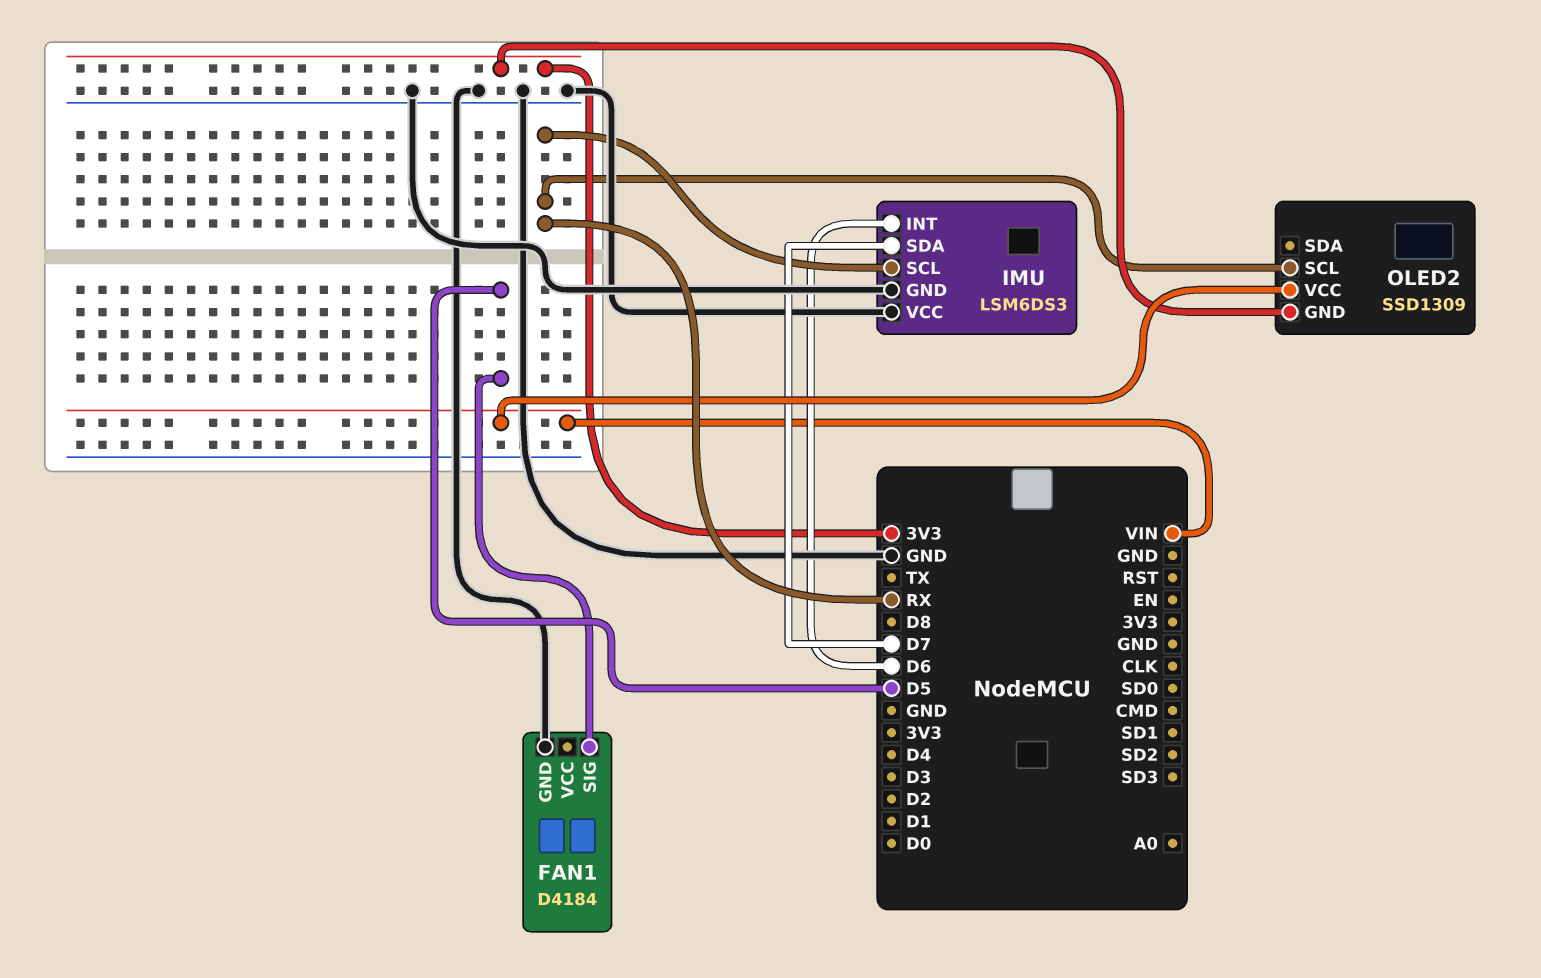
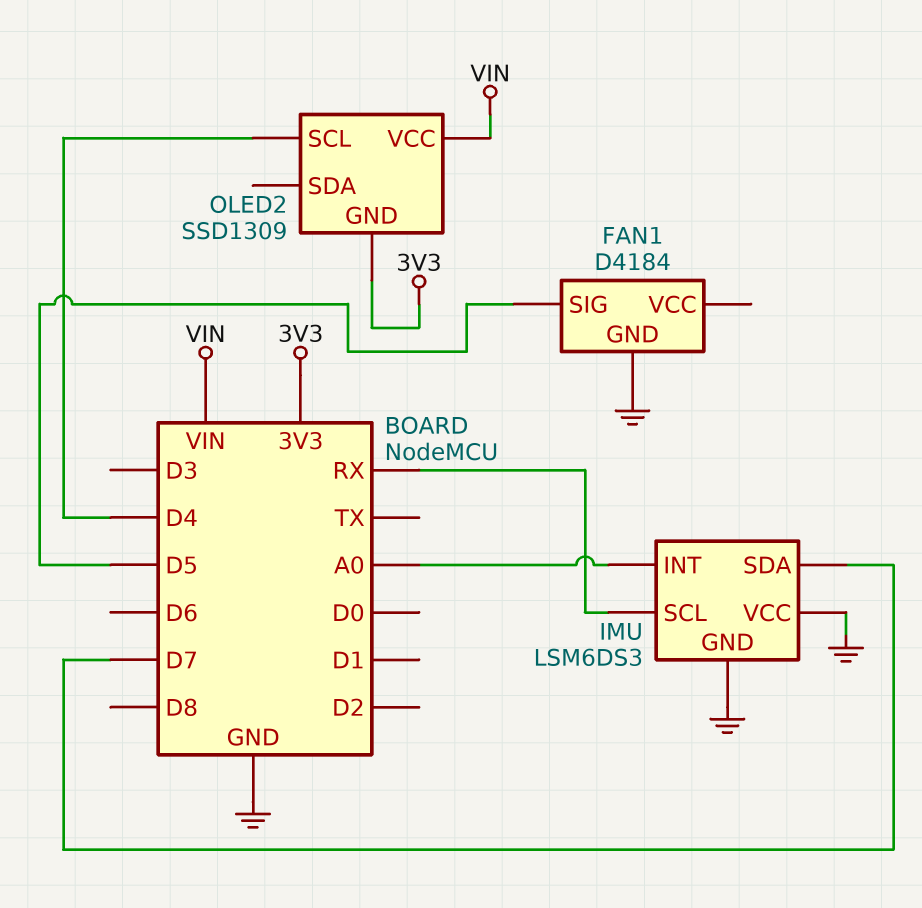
IMU pin INT: D6 -> A0
OLED2 pin SCL: RX -> D4

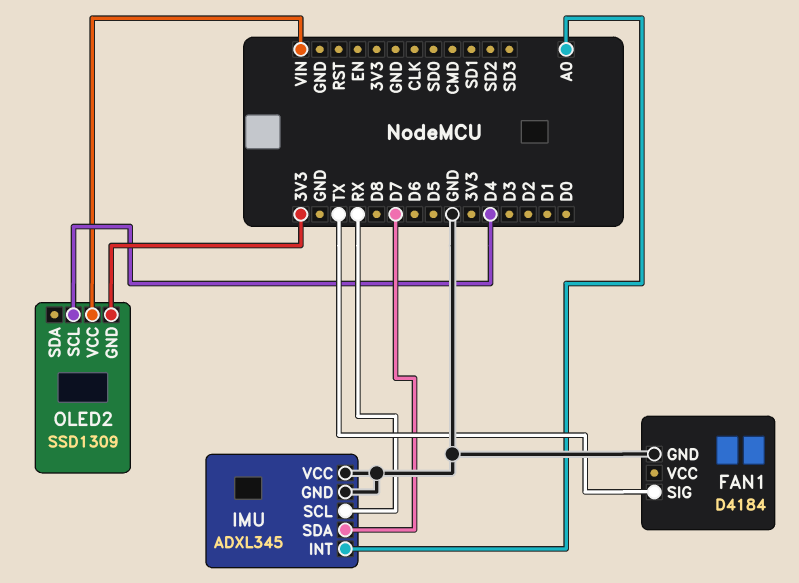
FAN1 pin SIG: D5 -> TX
IMU: LSM6DS3 -> ADXL345

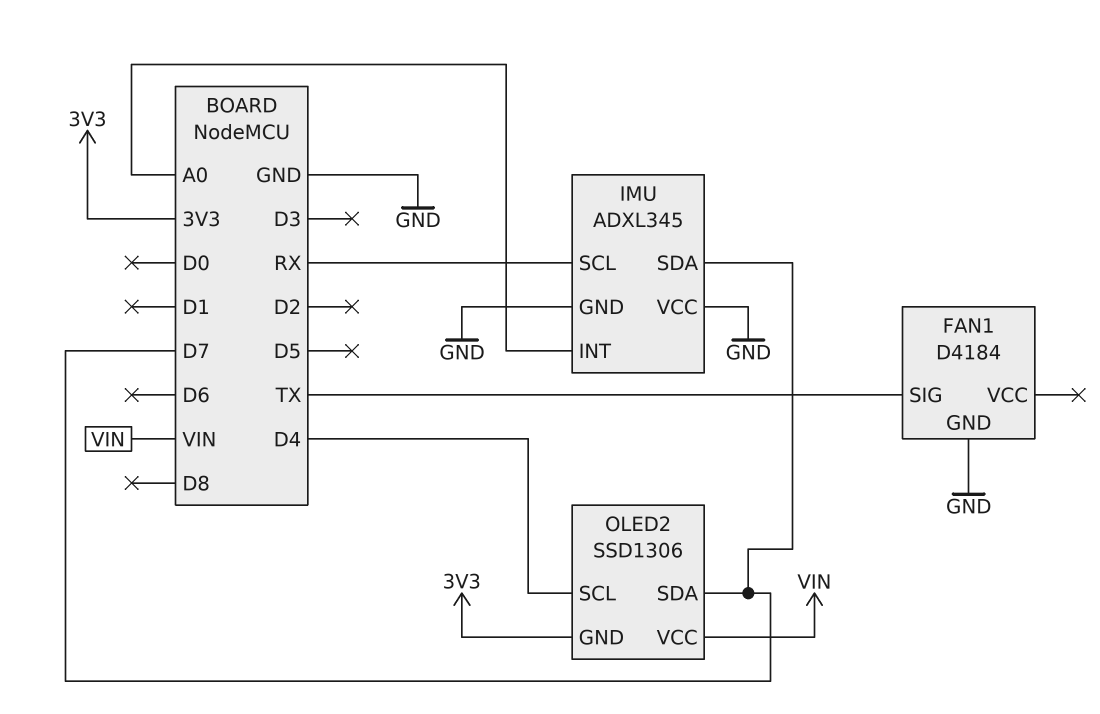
OLED2: SSD1309 -> SSD1306
OLED2 pin SDA: none -> D7

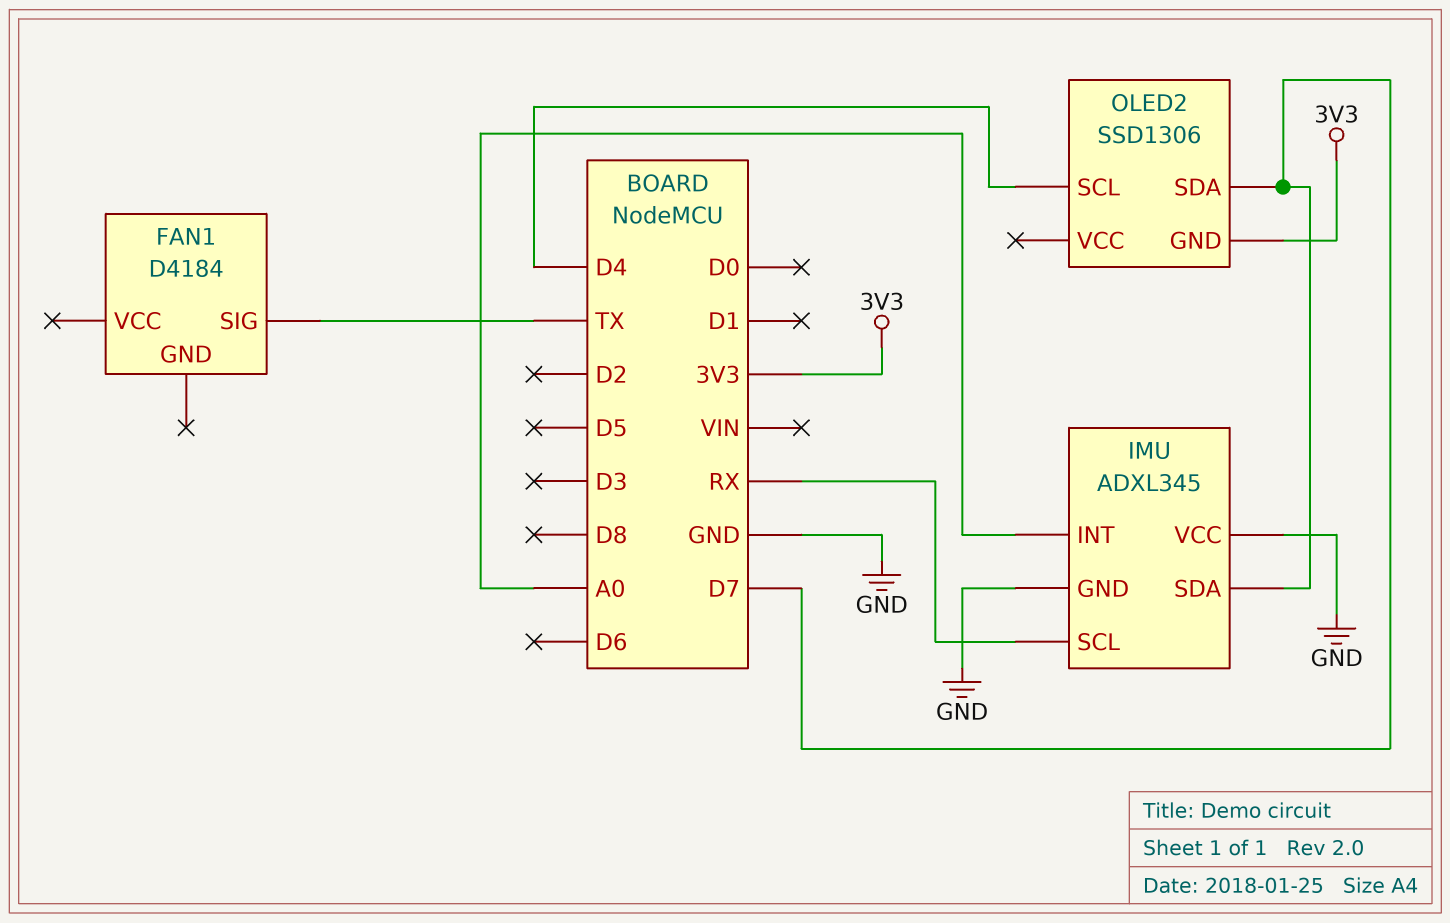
FAN1 pin GND: GND -> none
OLED2 pin VCC: VIN -> none

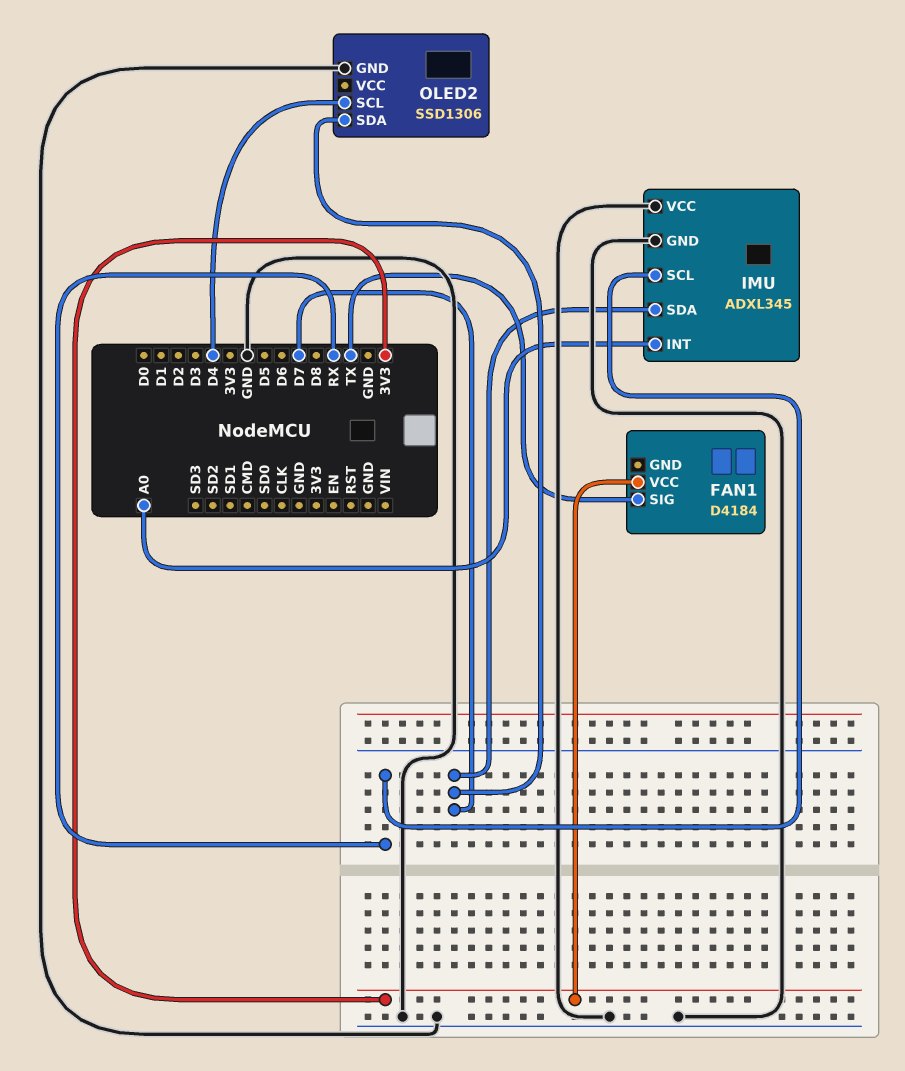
FAN1 pin VCC: none -> 3V3
OLED2 pin GND: 3V3 -> GND

